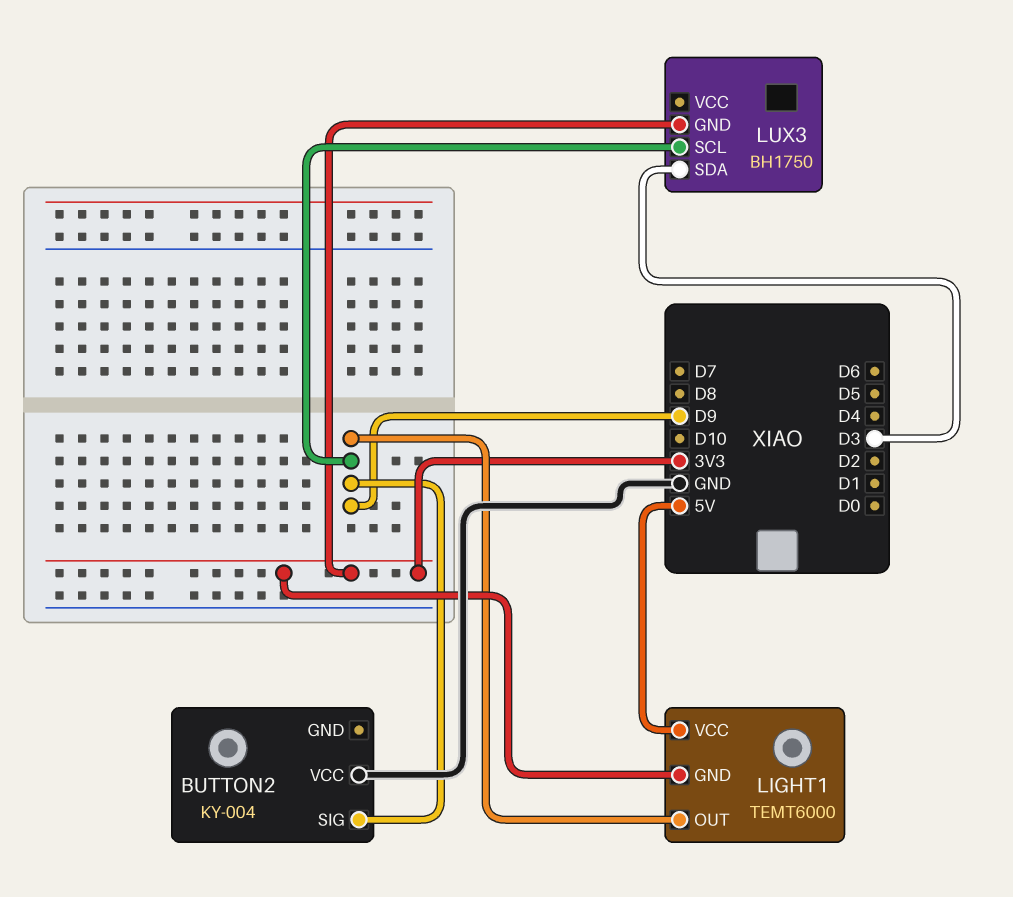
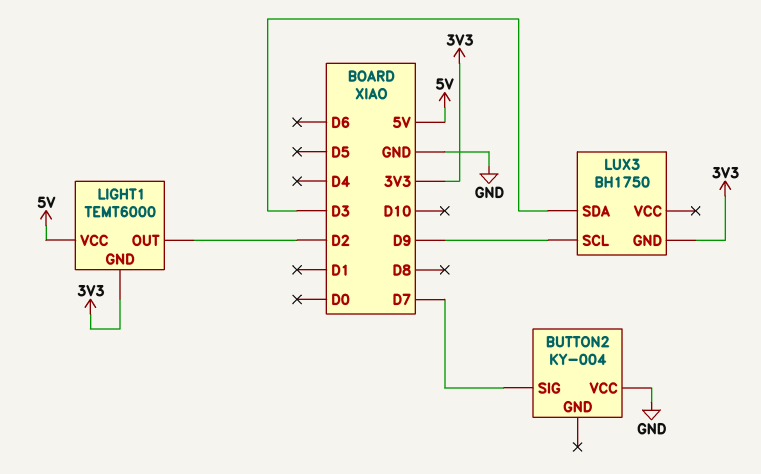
BUTTON2 pin SIG: D9 -> D7
LIGHT1 pin OUT: D9 -> D2

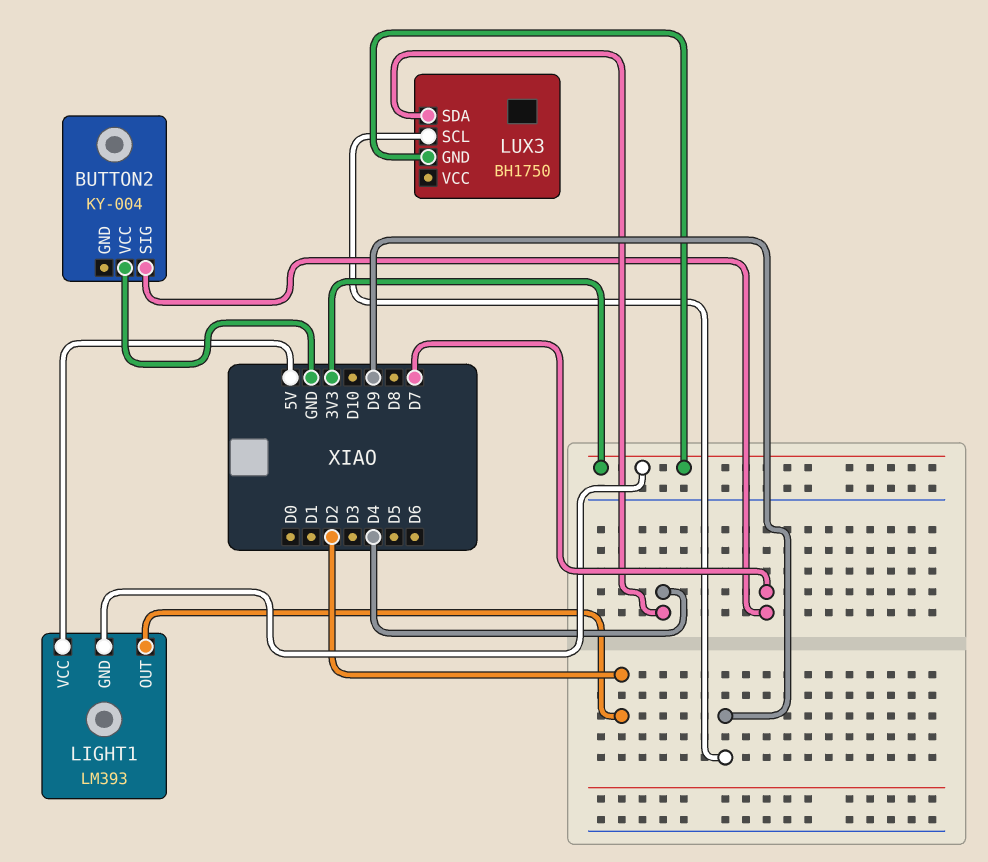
LIGHT1: TEMT6000 -> LM393
LUX3 pin SDA: D3 -> D4

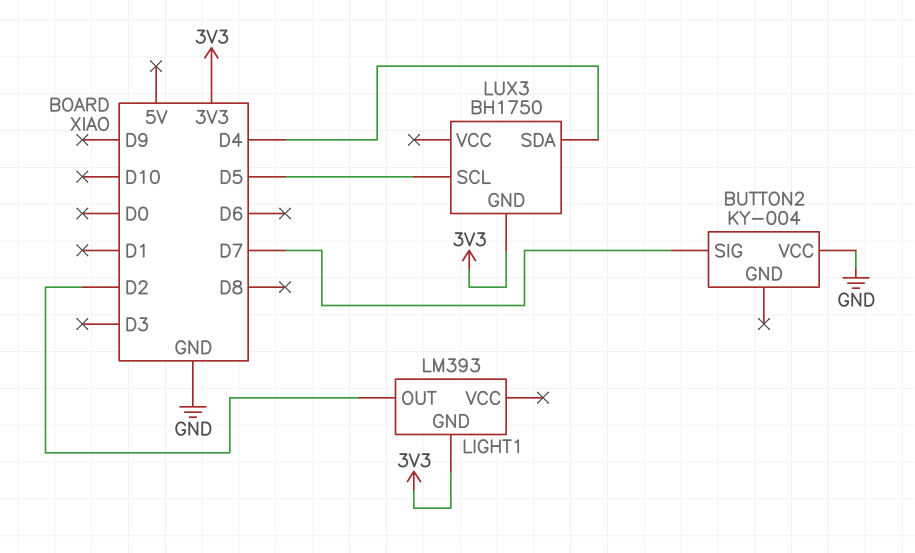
LIGHT1 pin VCC: 5V -> none
LUX3 pin SCL: D9 -> D5

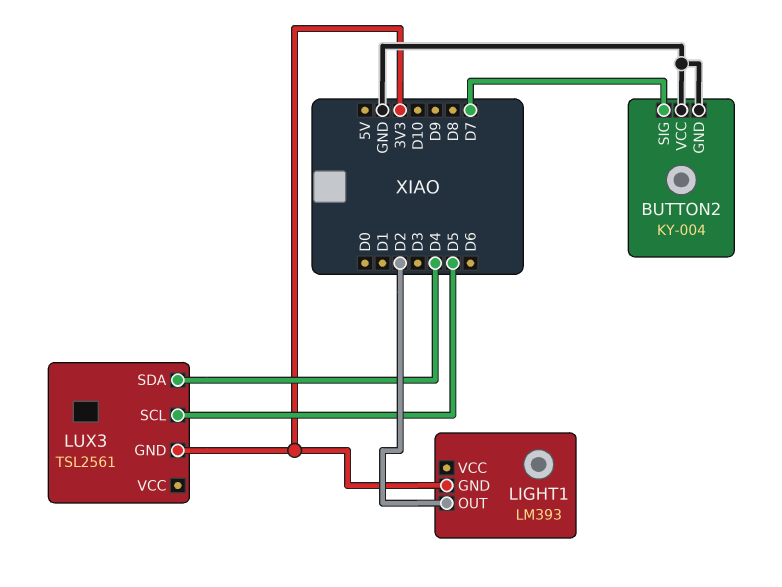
BUTTON2 pin GND: none -> GND
LUX3: BH1750 -> TSL2561

